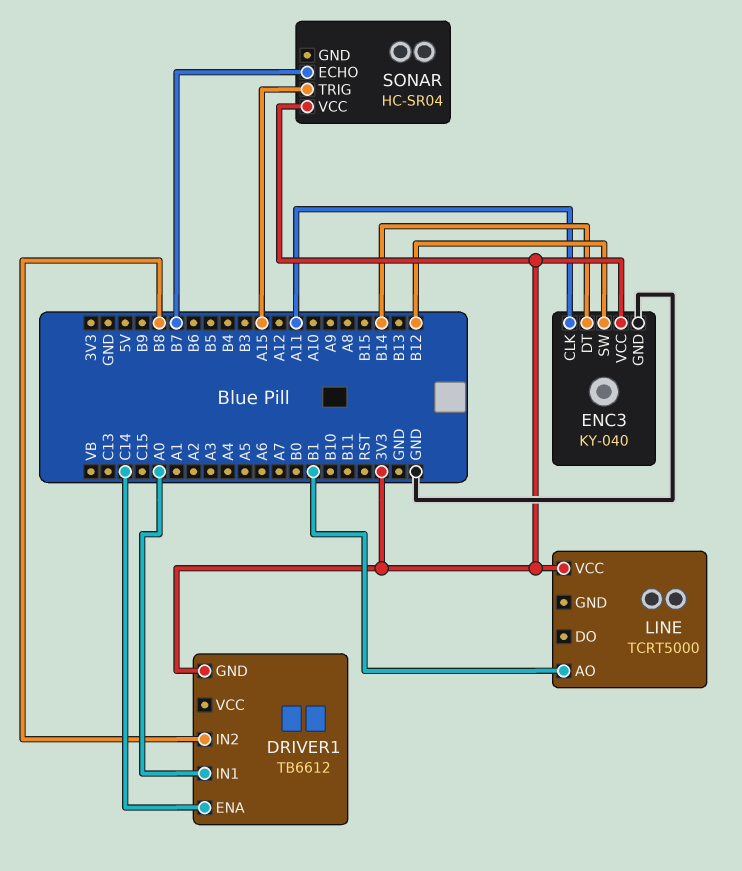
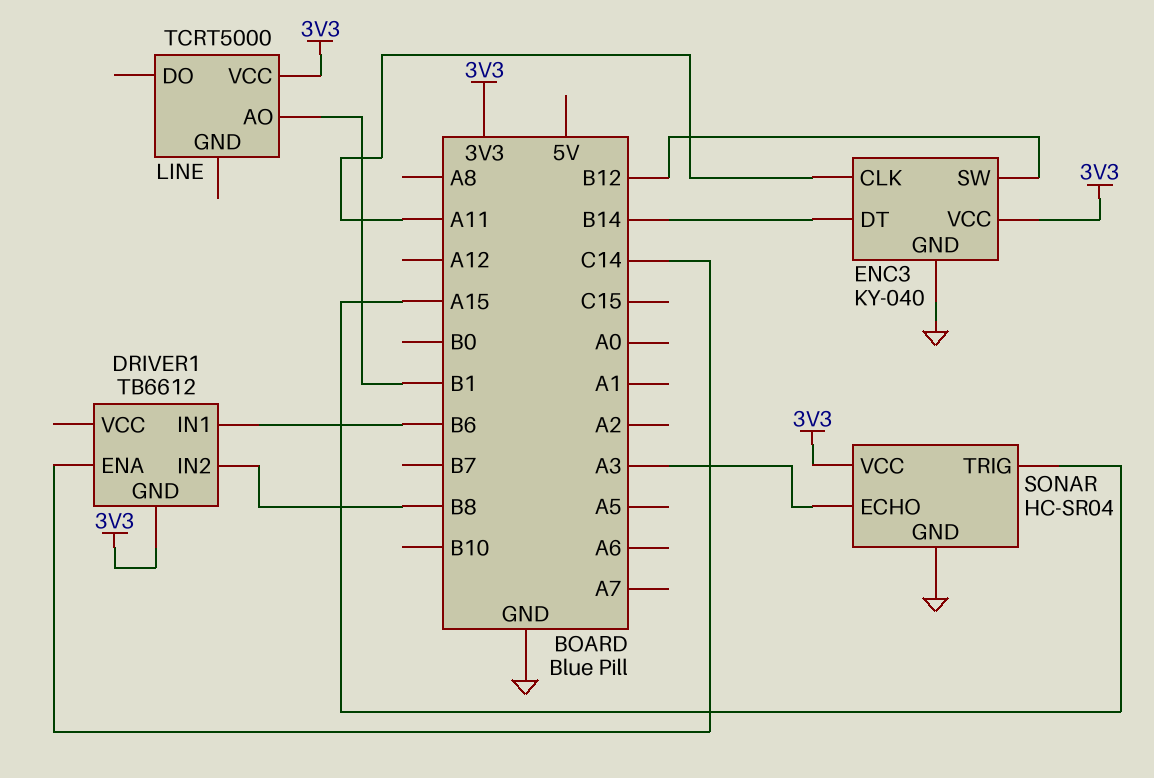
DRIVER1 pin IN1: A0 -> B6
SONAR pin ECHO: B7 -> A3
SONAR pin GND: none -> GND

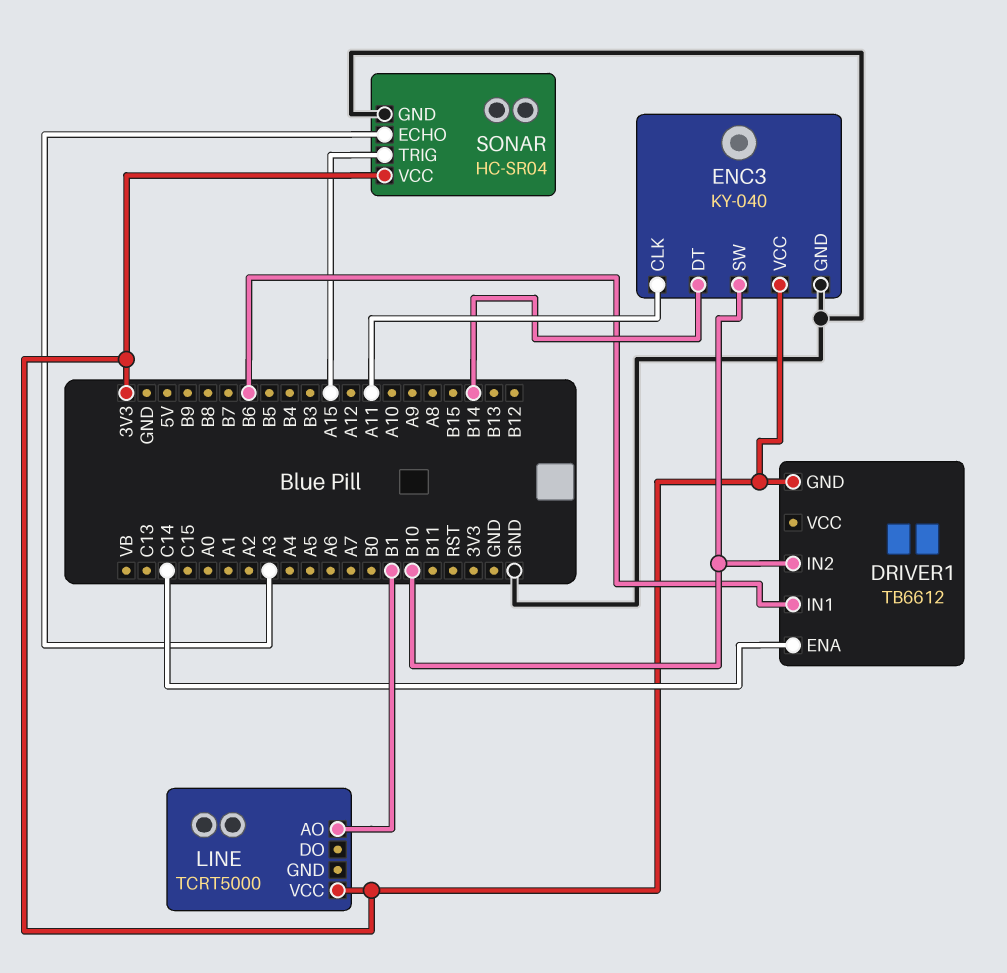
DRIVER1 pin IN2: B8 -> B10
ENC3 pin SW: B12 -> B10

